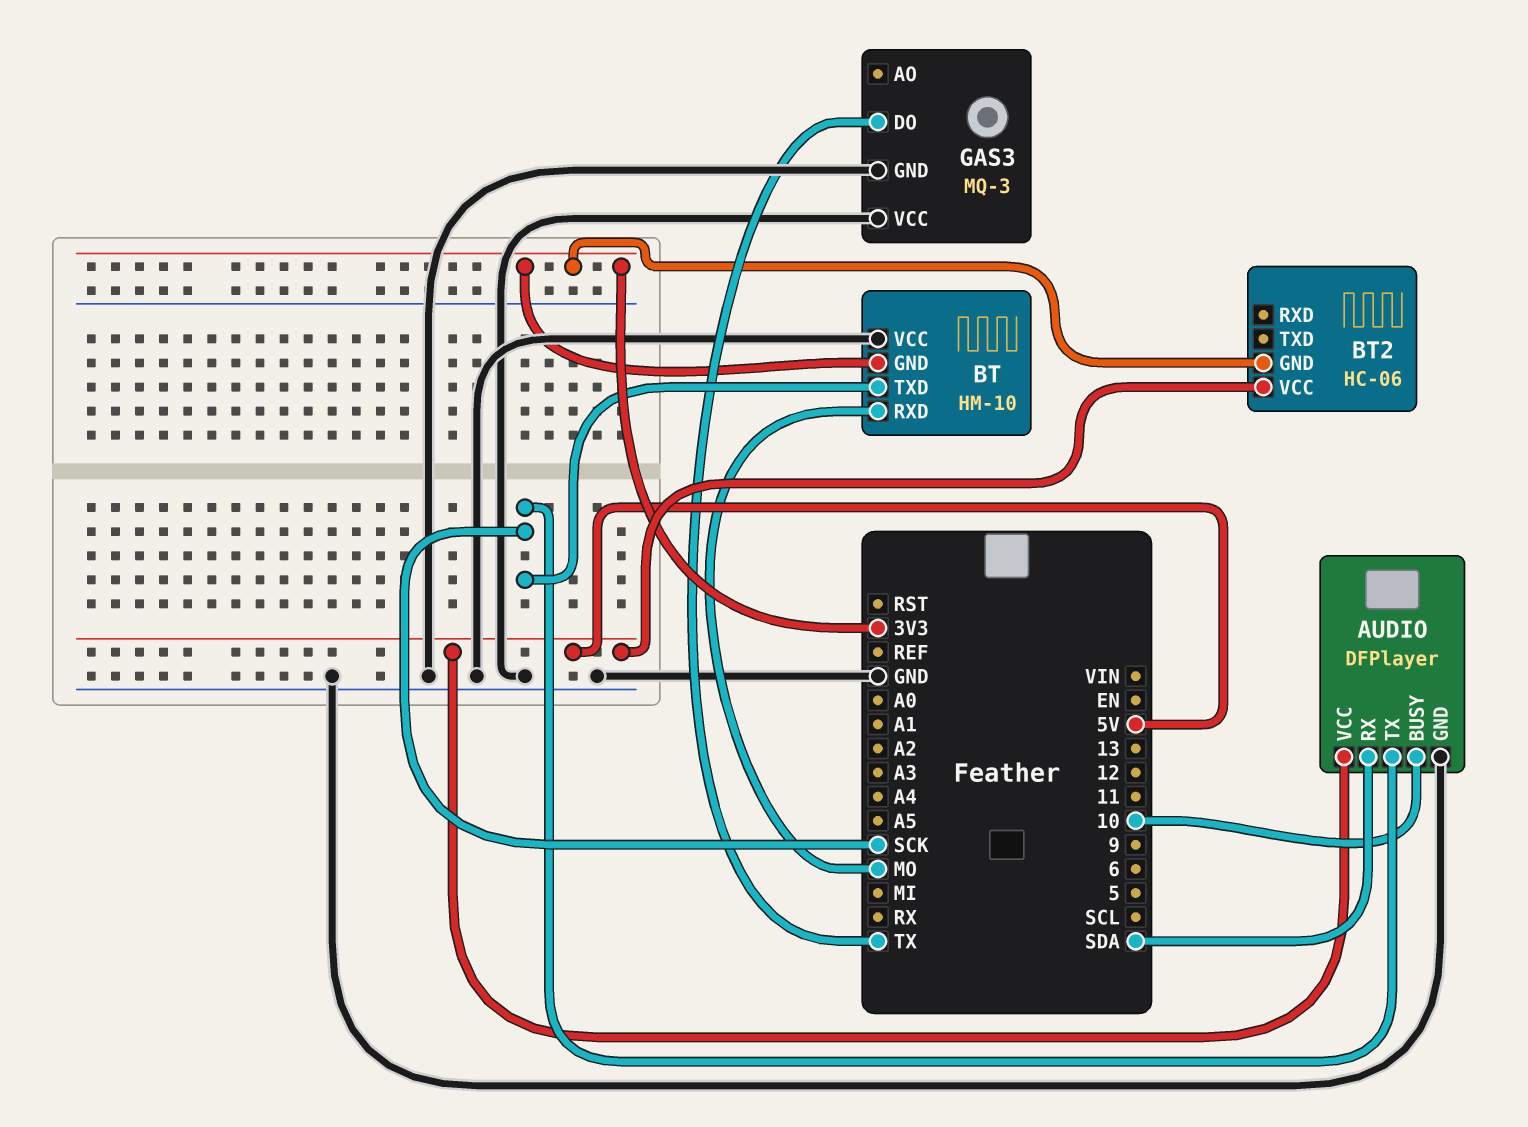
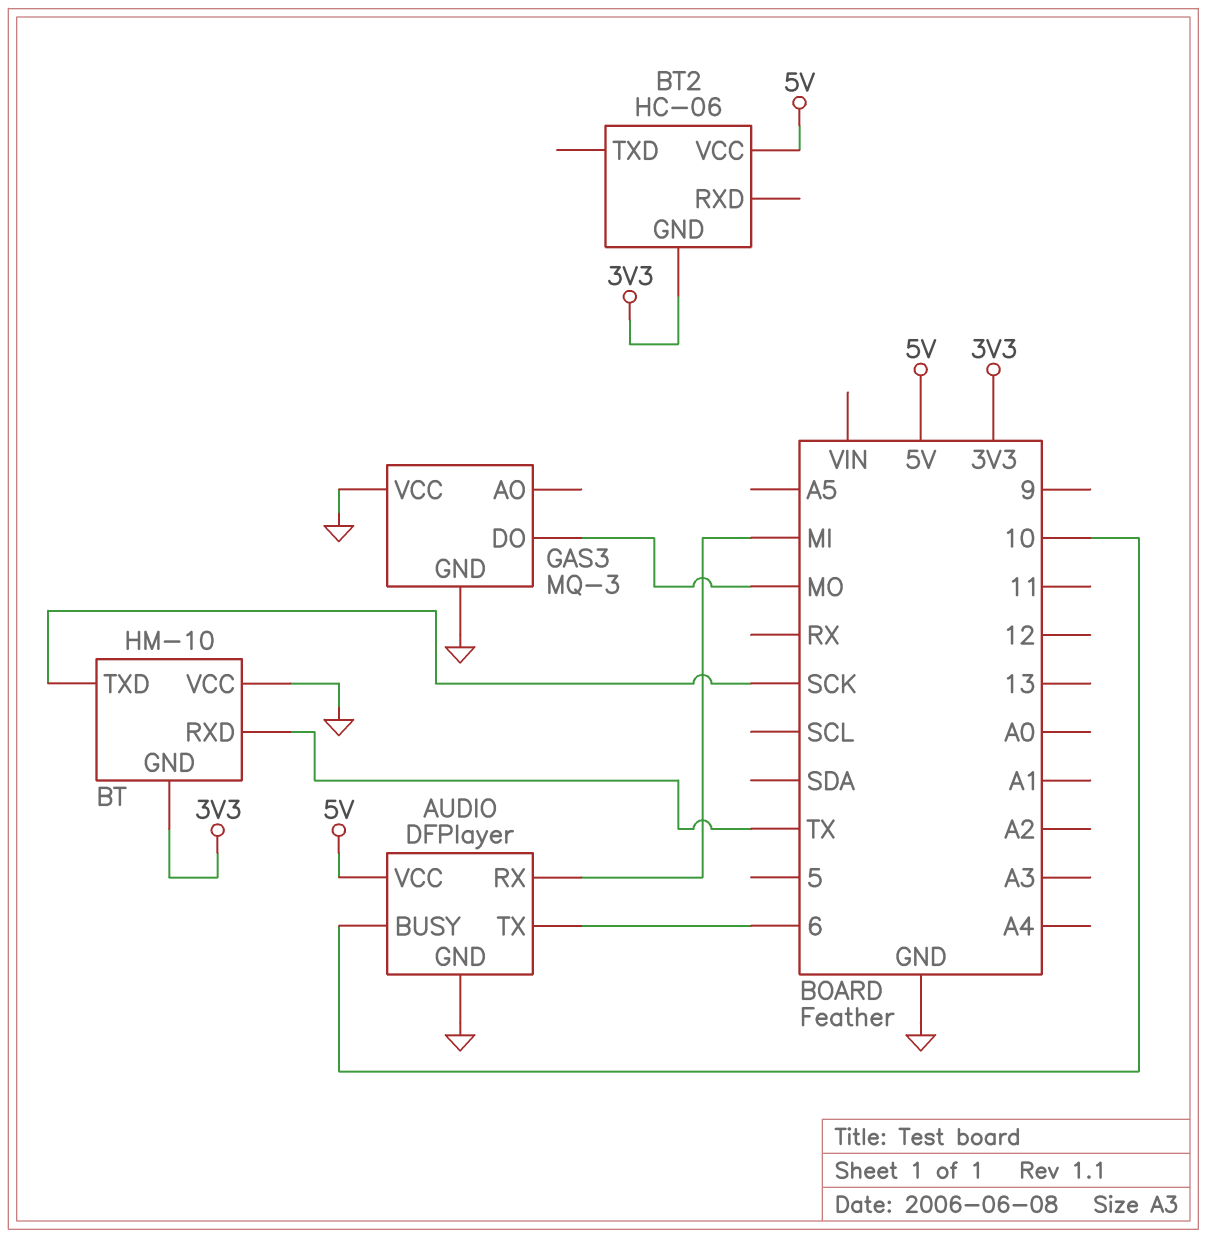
AUDIO pin RX: SDA -> MI
AUDIO pin TX: SCK -> 6
BT pin RXD: MO -> TX
GAS3 pin DO: TX -> MO

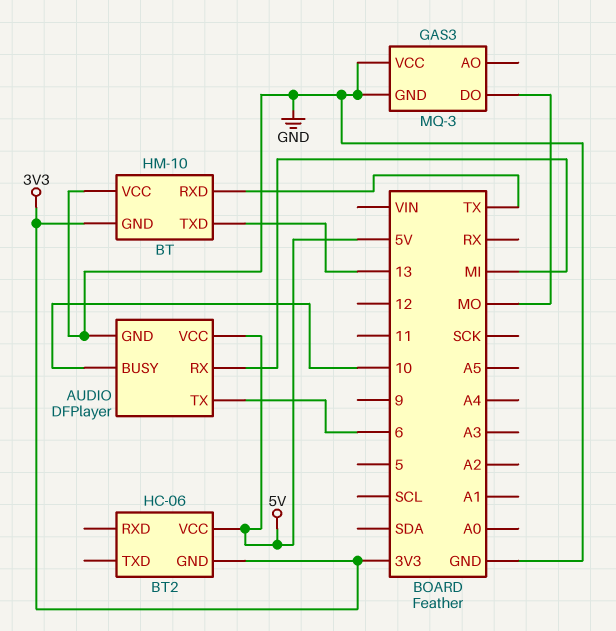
BT pin TXD: SCK -> 13

